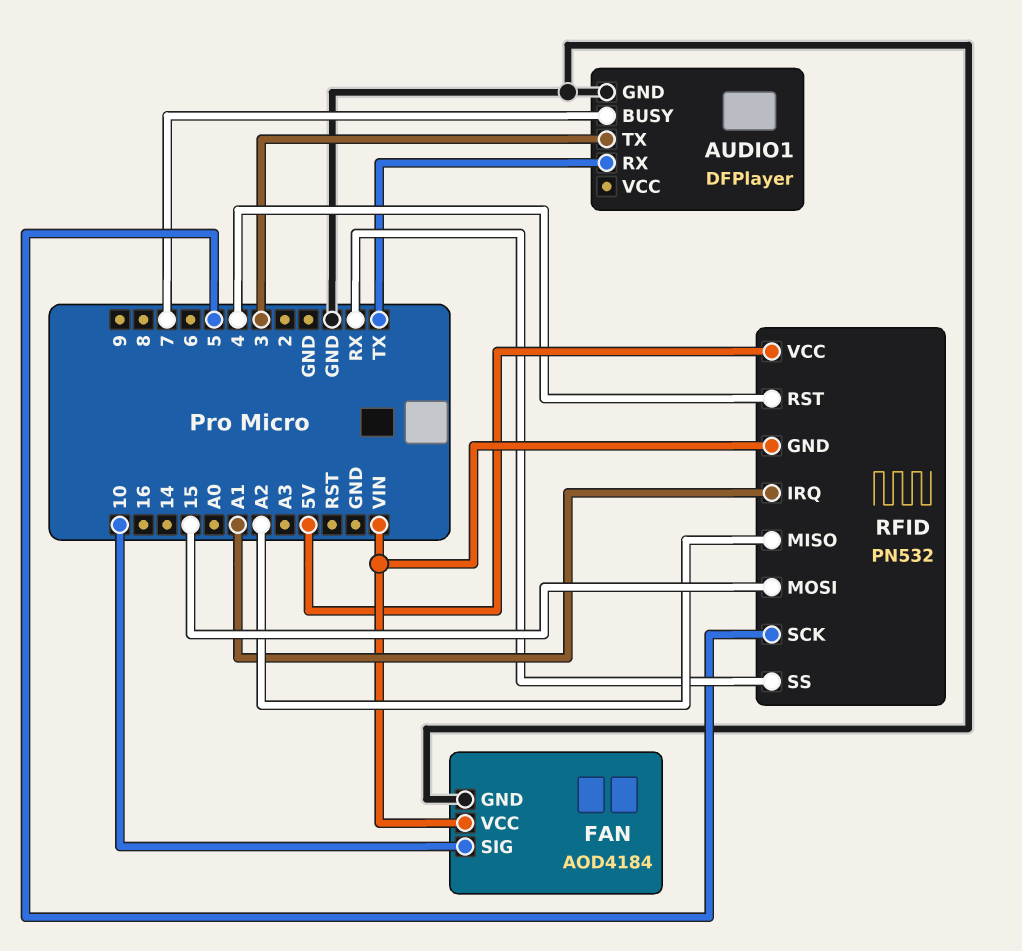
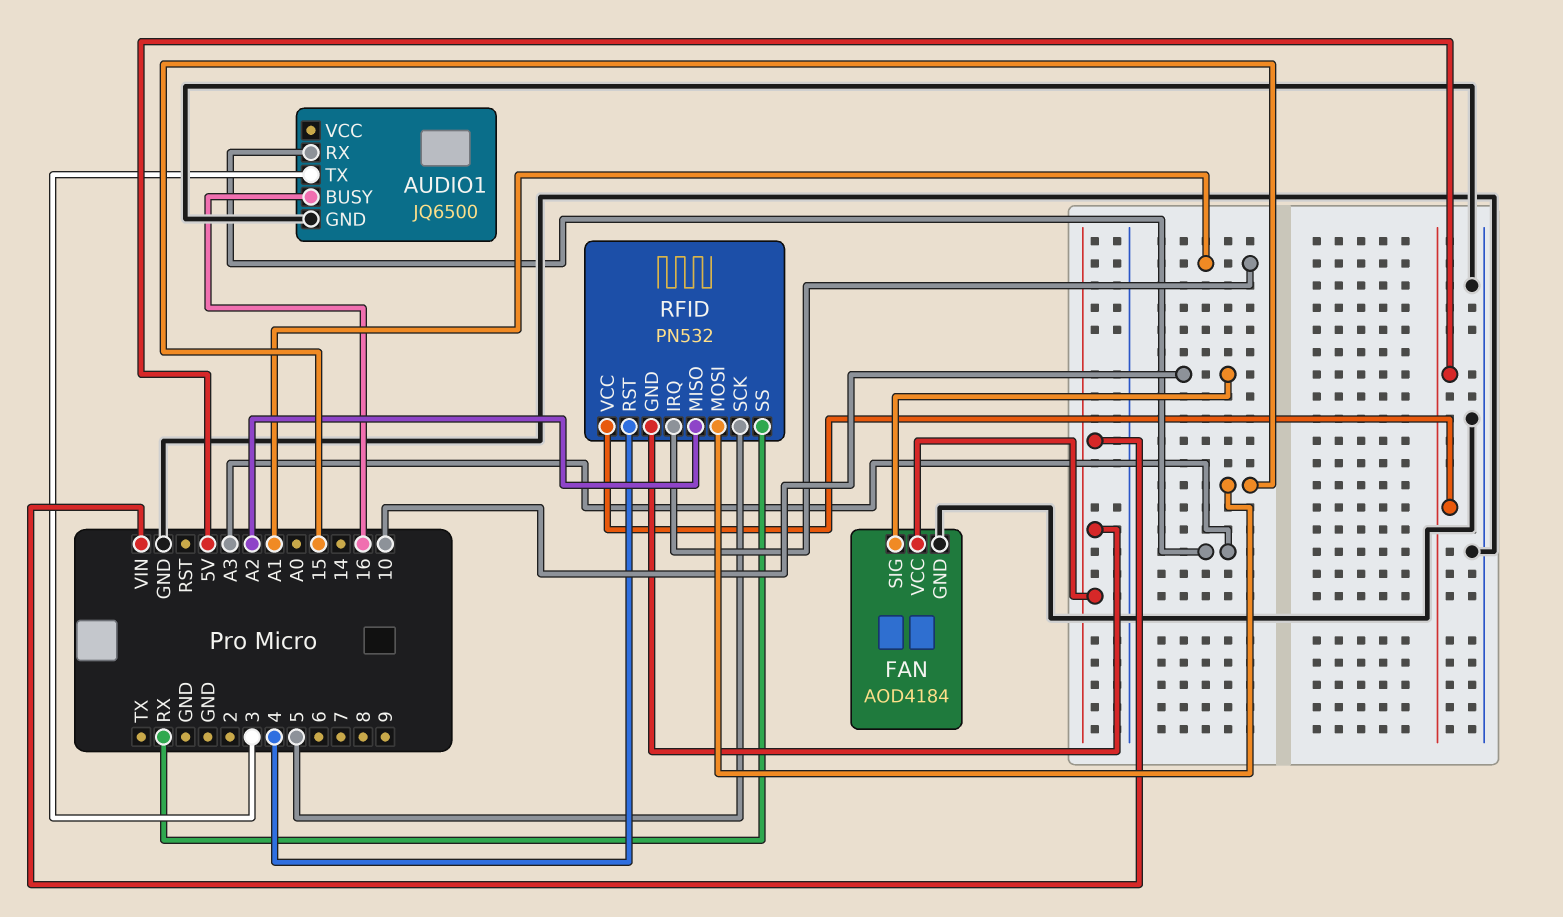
AUDIO1: DFPlayer -> JQ6500
AUDIO1 pin BUSY: 7 -> 16
AUDIO1 pin RX: TX -> A3

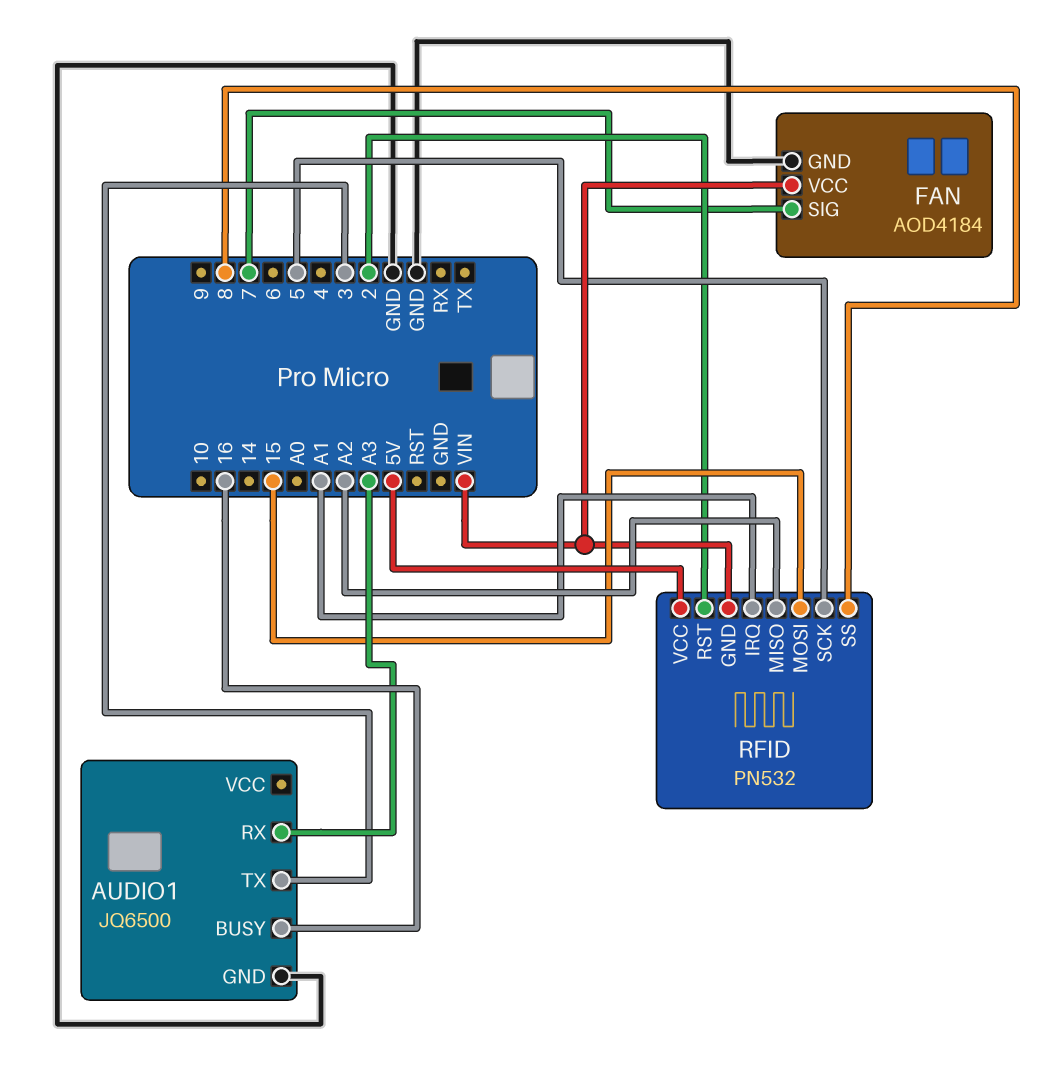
FAN pin SIG: 10 -> 7
RFID pin RST: 4 -> 2
RFID pin SS: RX -> 8

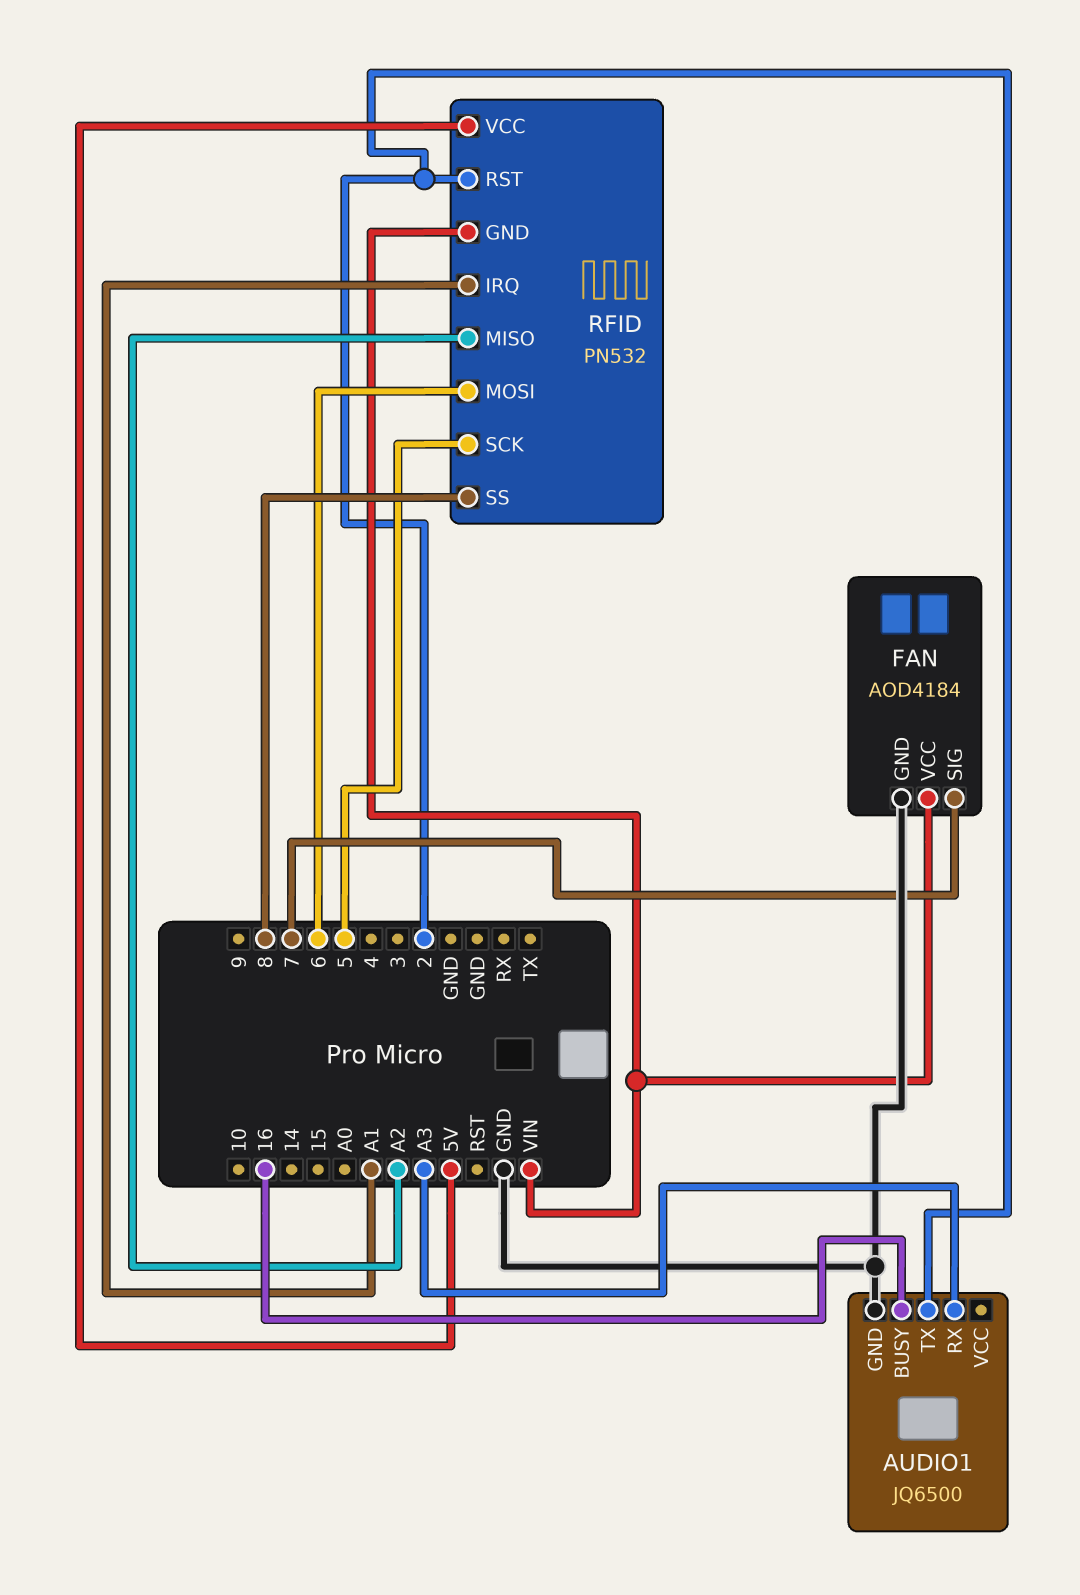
AUDIO1 pin TX: 3 -> 2
RFID pin MOSI: 15 -> 6

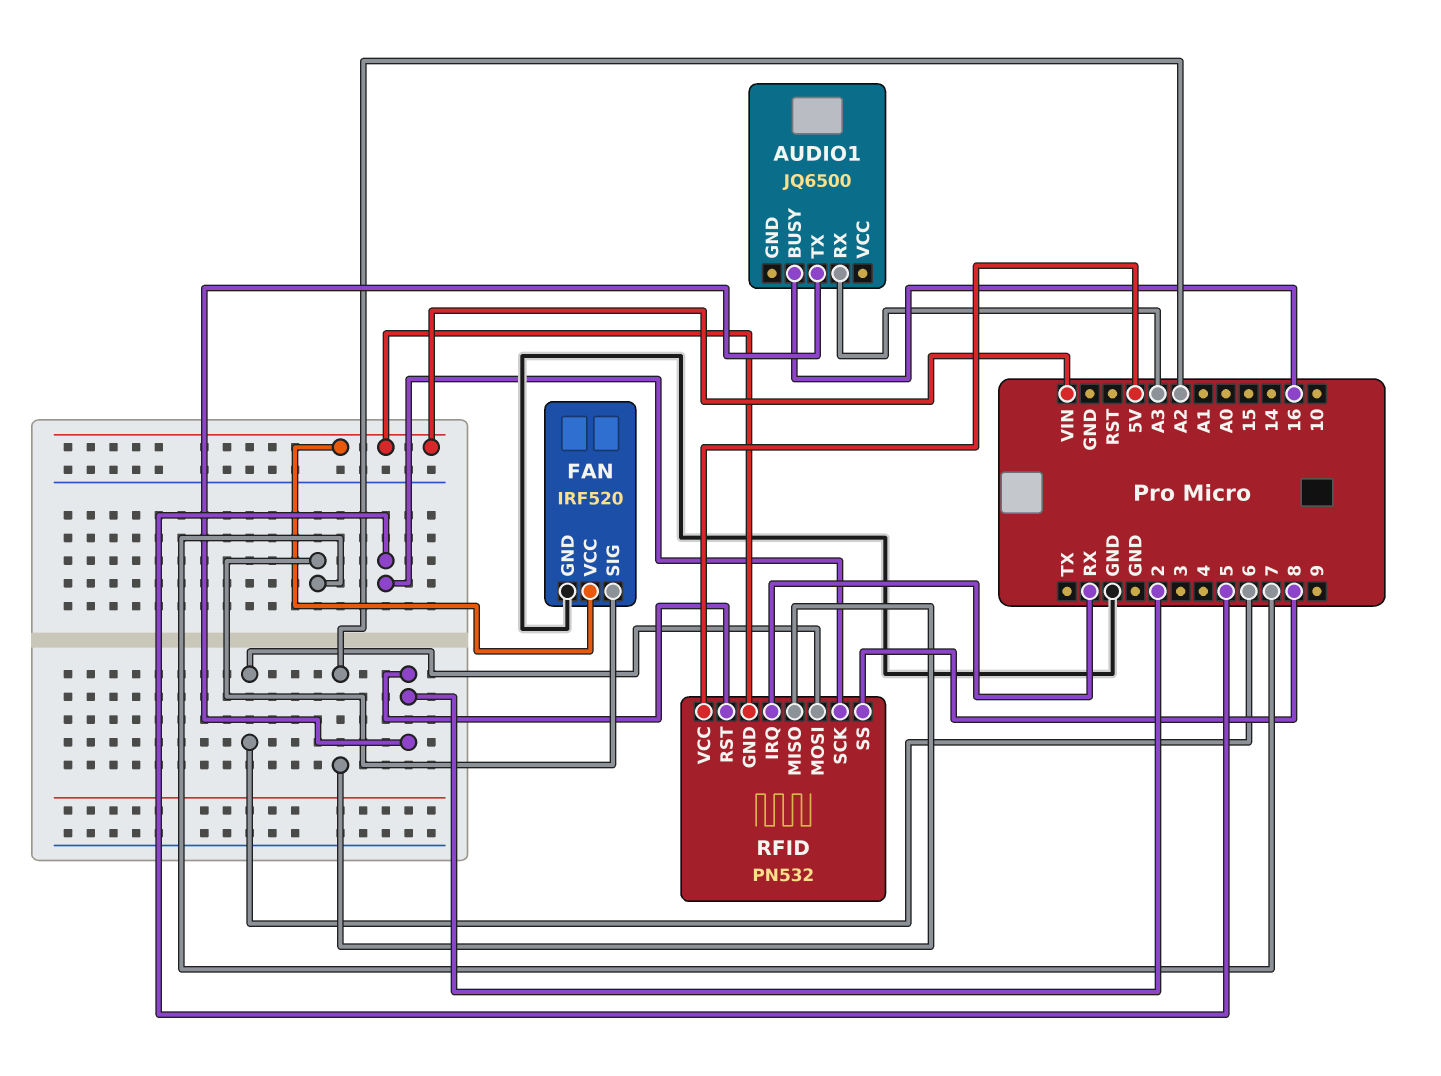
AUDIO1 pin GND: GND -> none
FAN: AOD4184 -> IRF520
RFID pin IRQ: A1 -> RX

